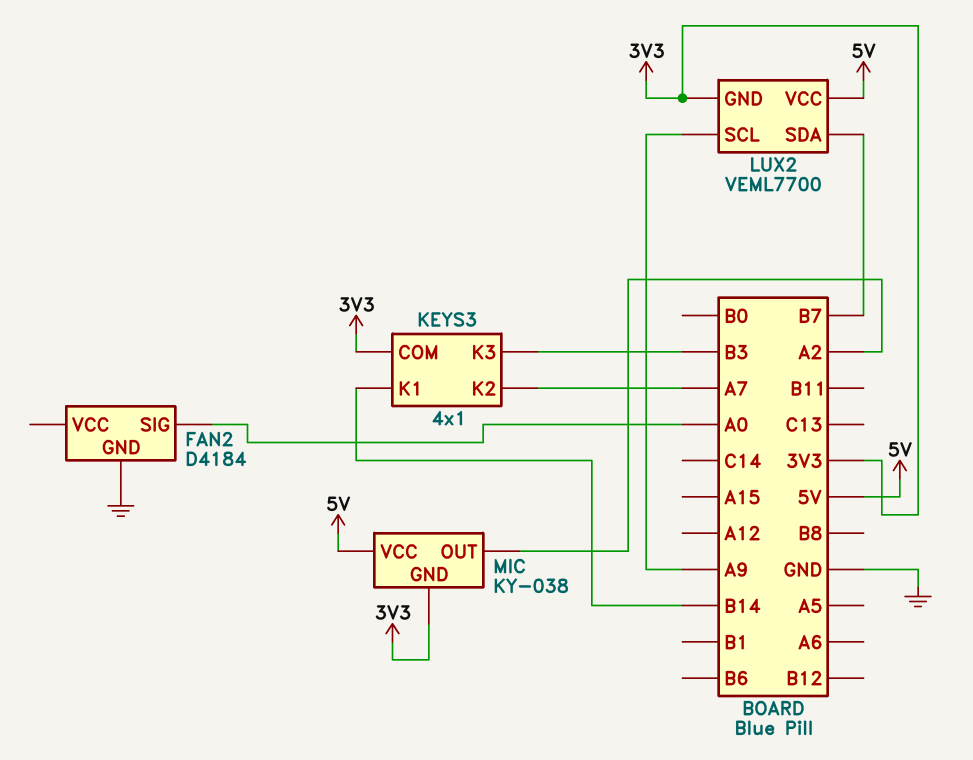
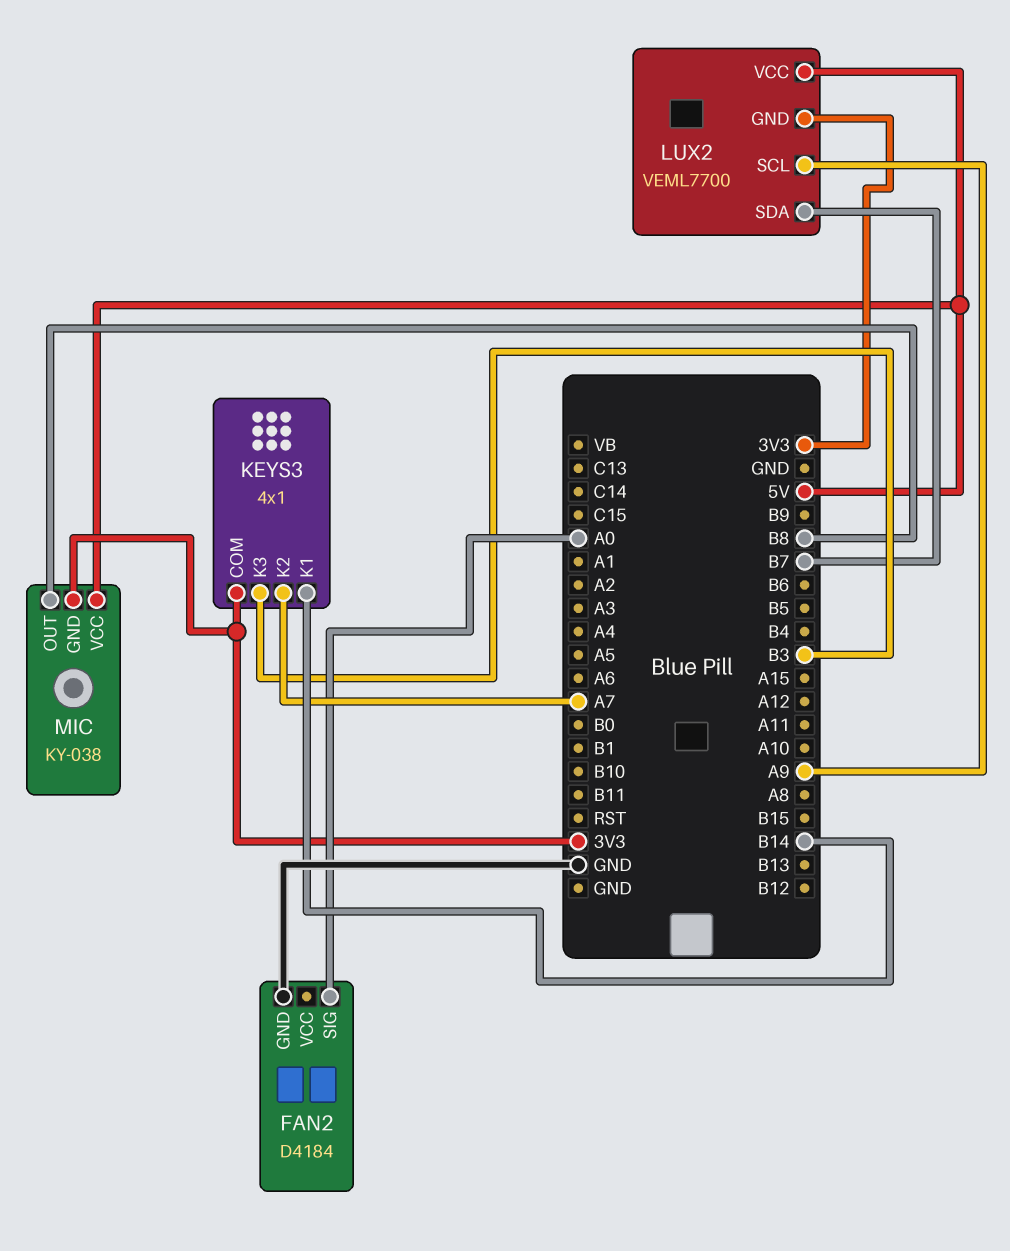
MIC pin OUT: A2 -> B8

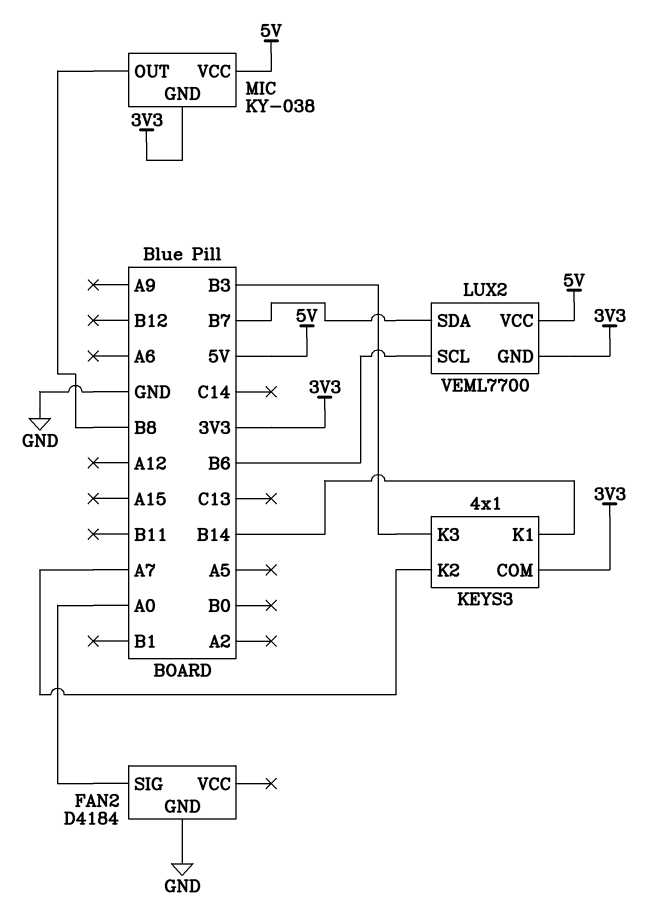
LUX2 pin SCL: A9 -> B6

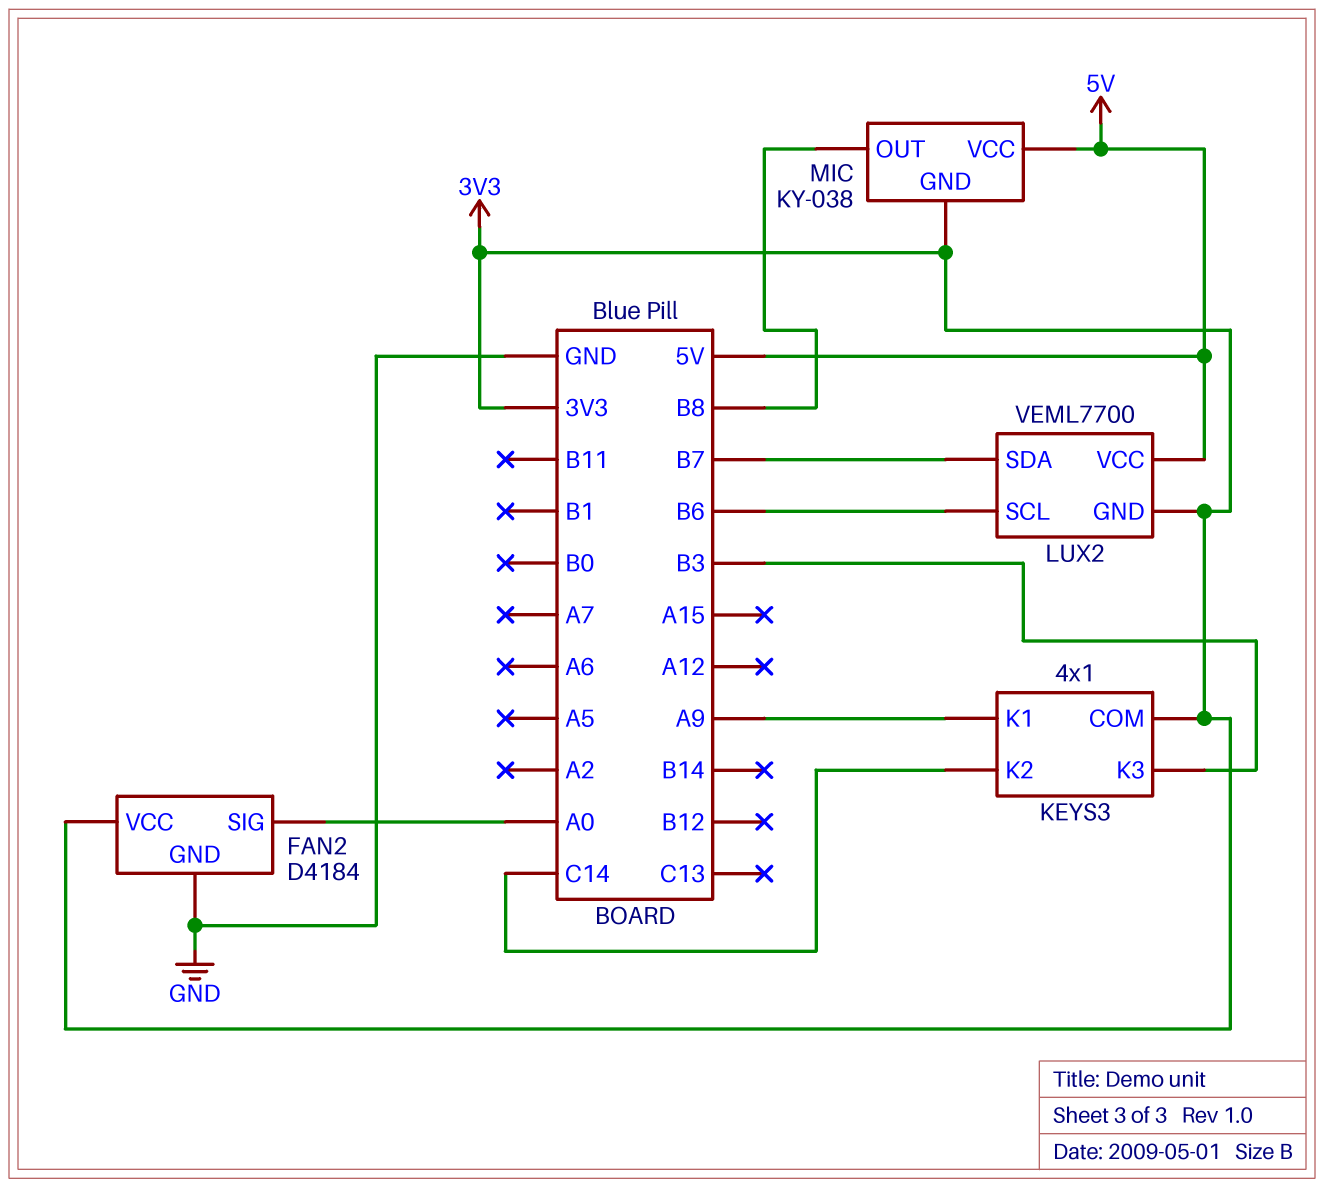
FAN2 pin VCC: none -> 3V3
KEYS3 pin K1: B14 -> A9
KEYS3 pin K2: A7 -> C14

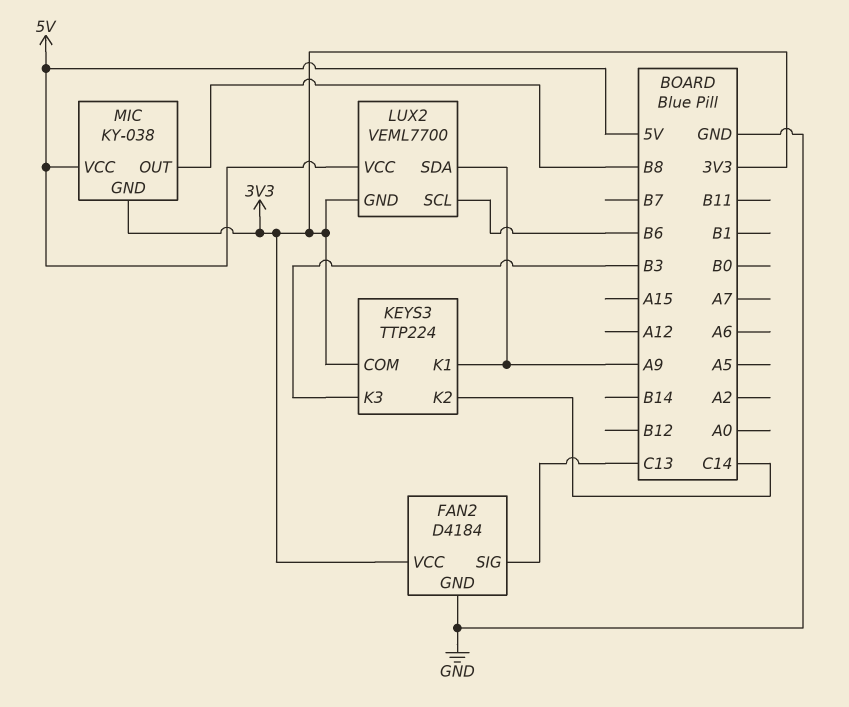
FAN2 pin SIG: A0 -> C13
KEYS3: 4x1 -> TTP224
LUX2 pin SDA: B7 -> A9

